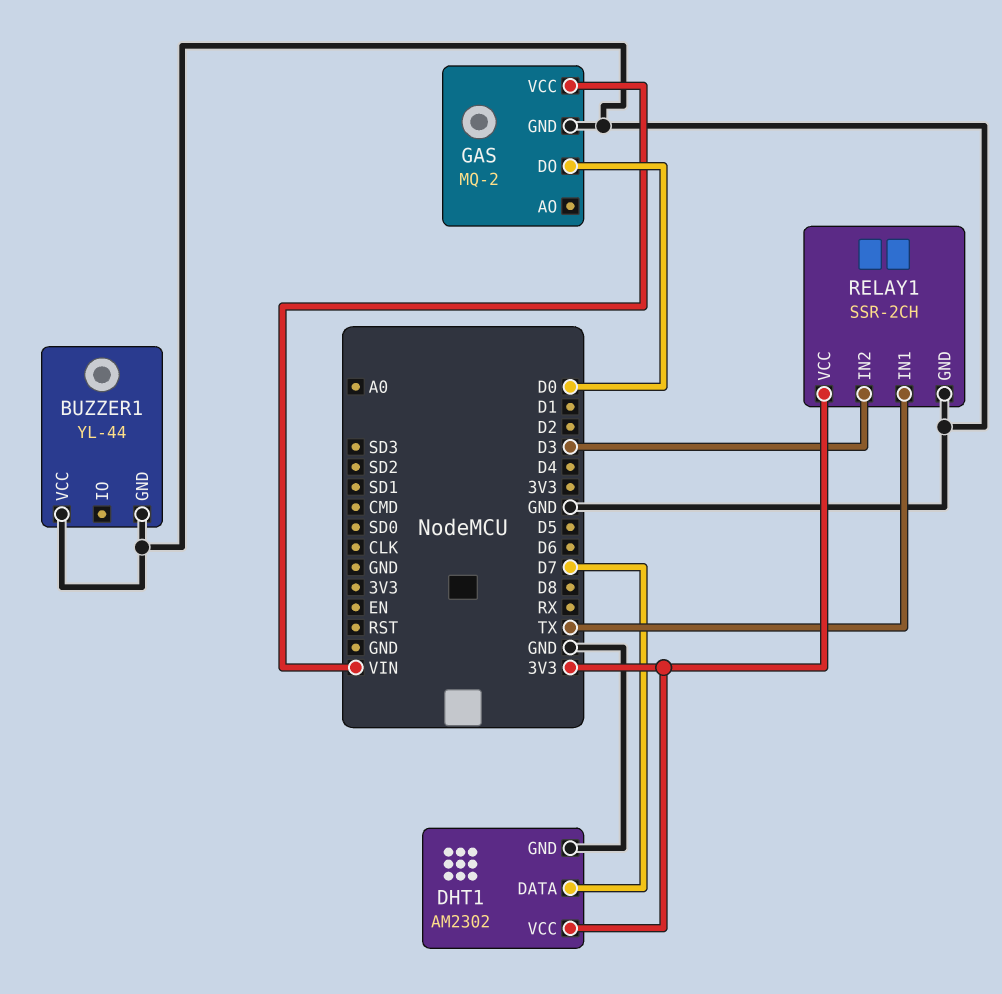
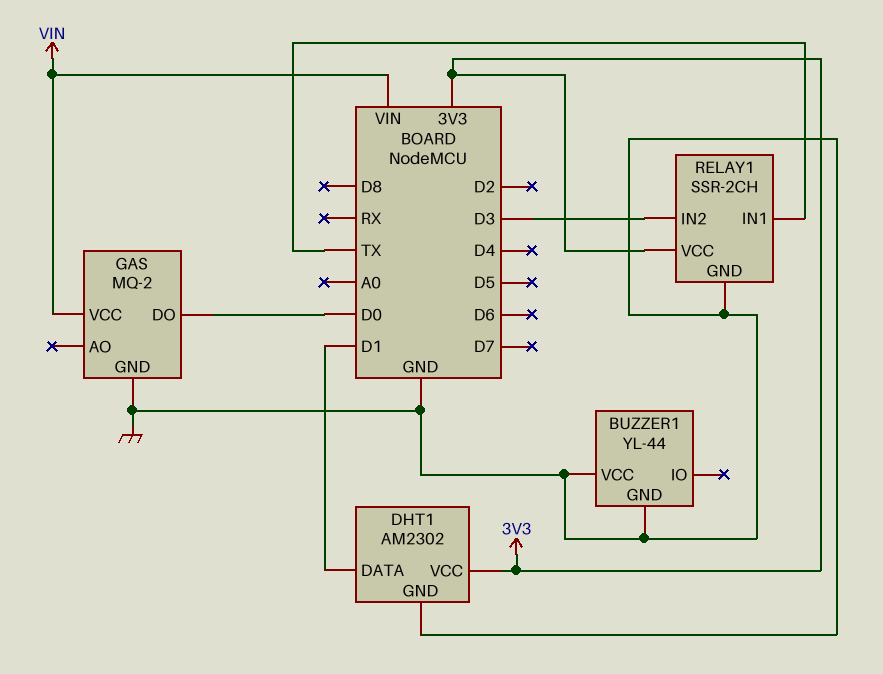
DHT1 pin DATA: D7 -> D1

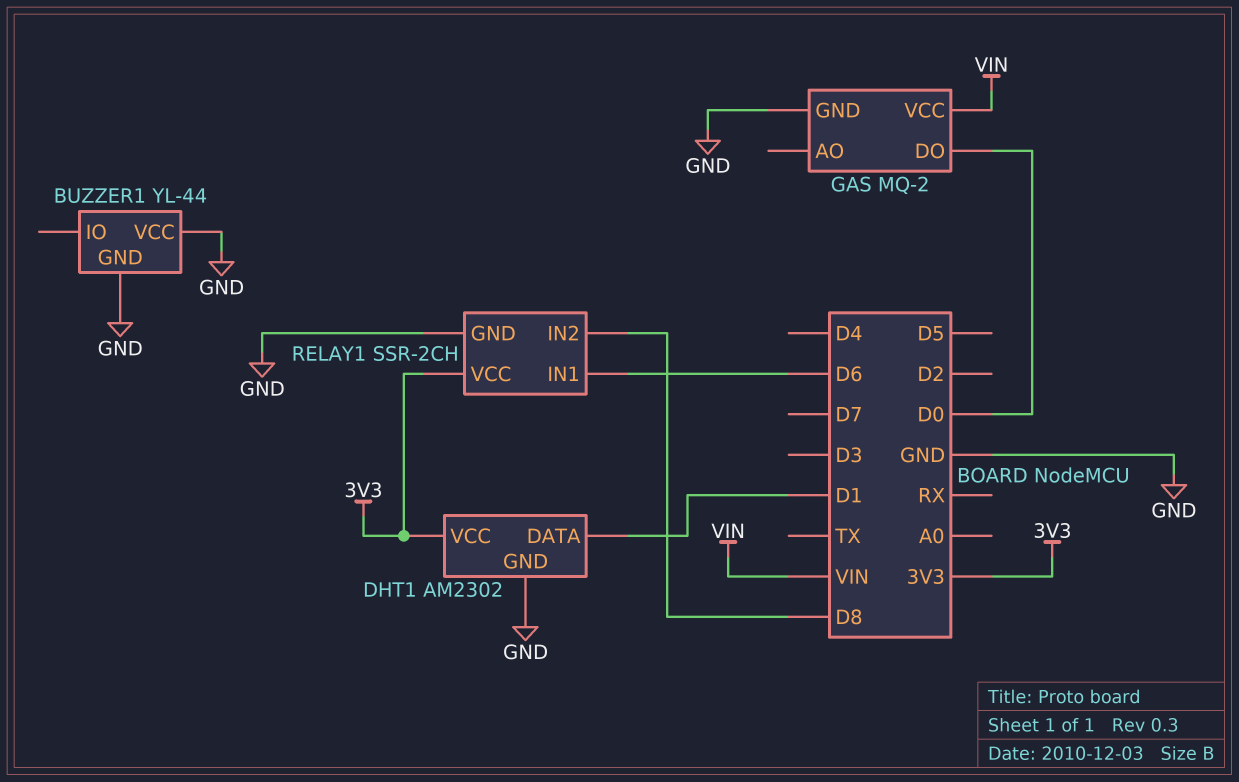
RELAY1 pin IN1: TX -> D6
RELAY1 pin IN2: D3 -> D8

